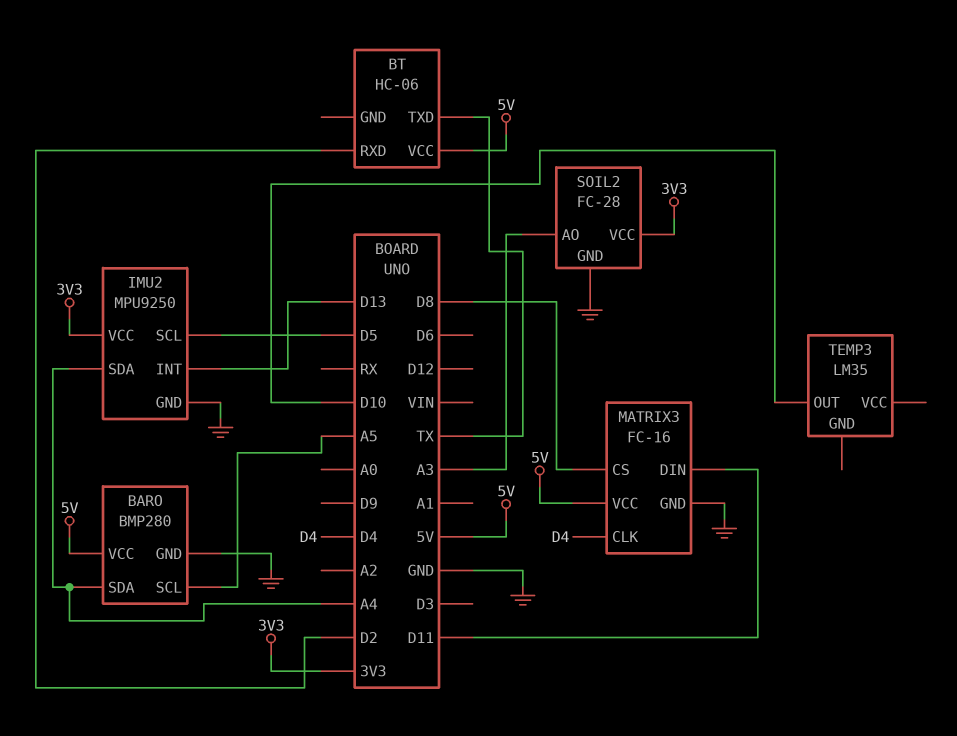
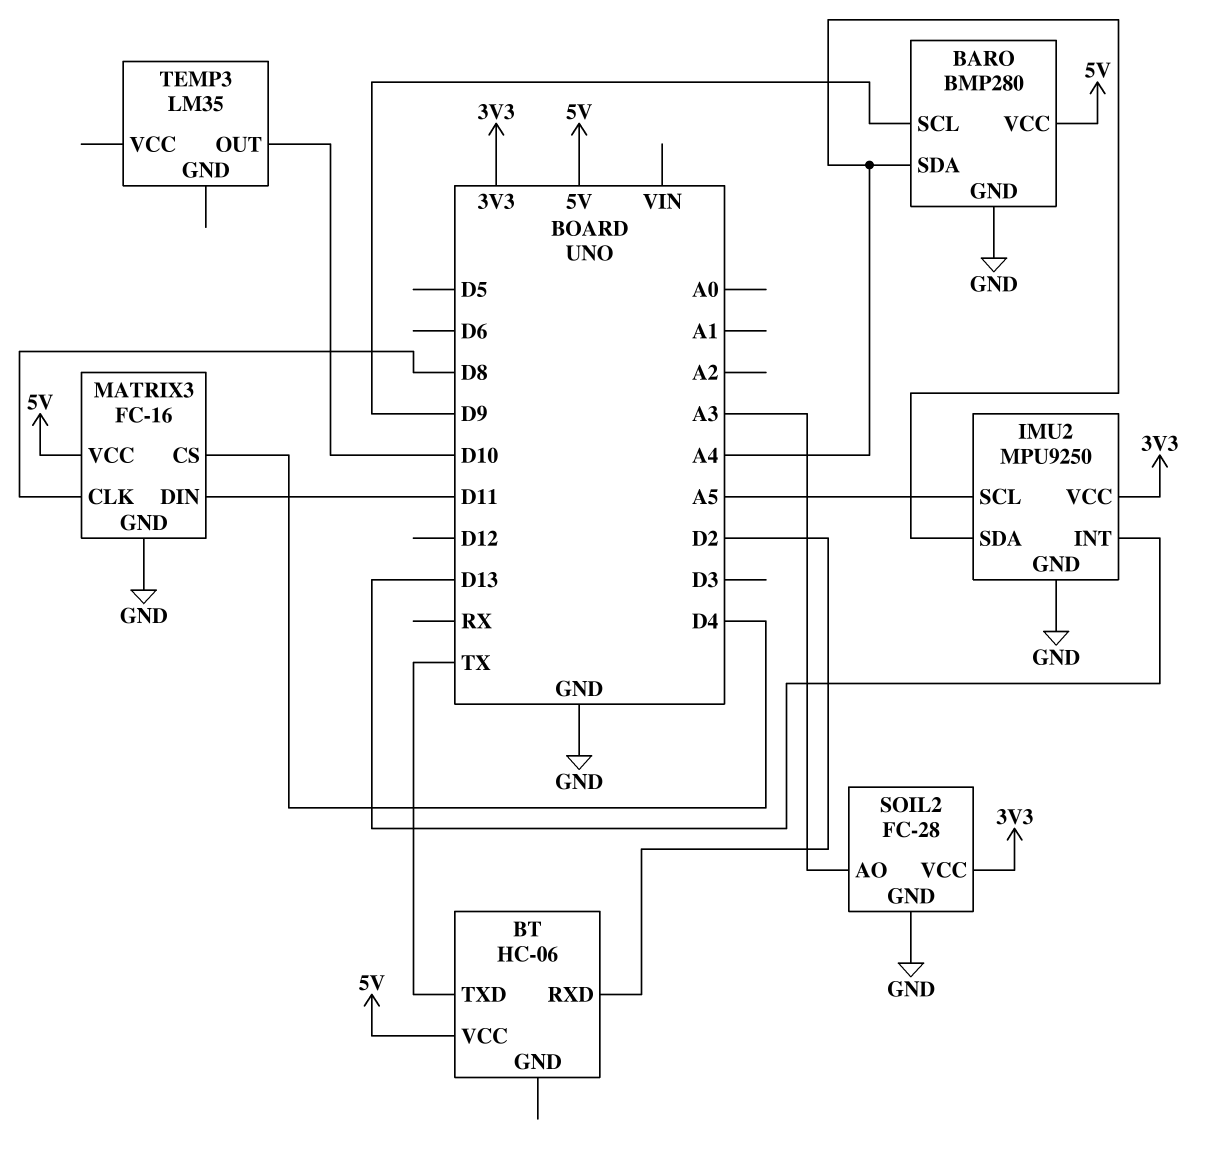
BARO pin SCL: A5 -> D9
IMU2 pin SCL: D5 -> A5
MATRIX3 pin CLK: D4 -> D8
MATRIX3 pin CS: D8 -> D4

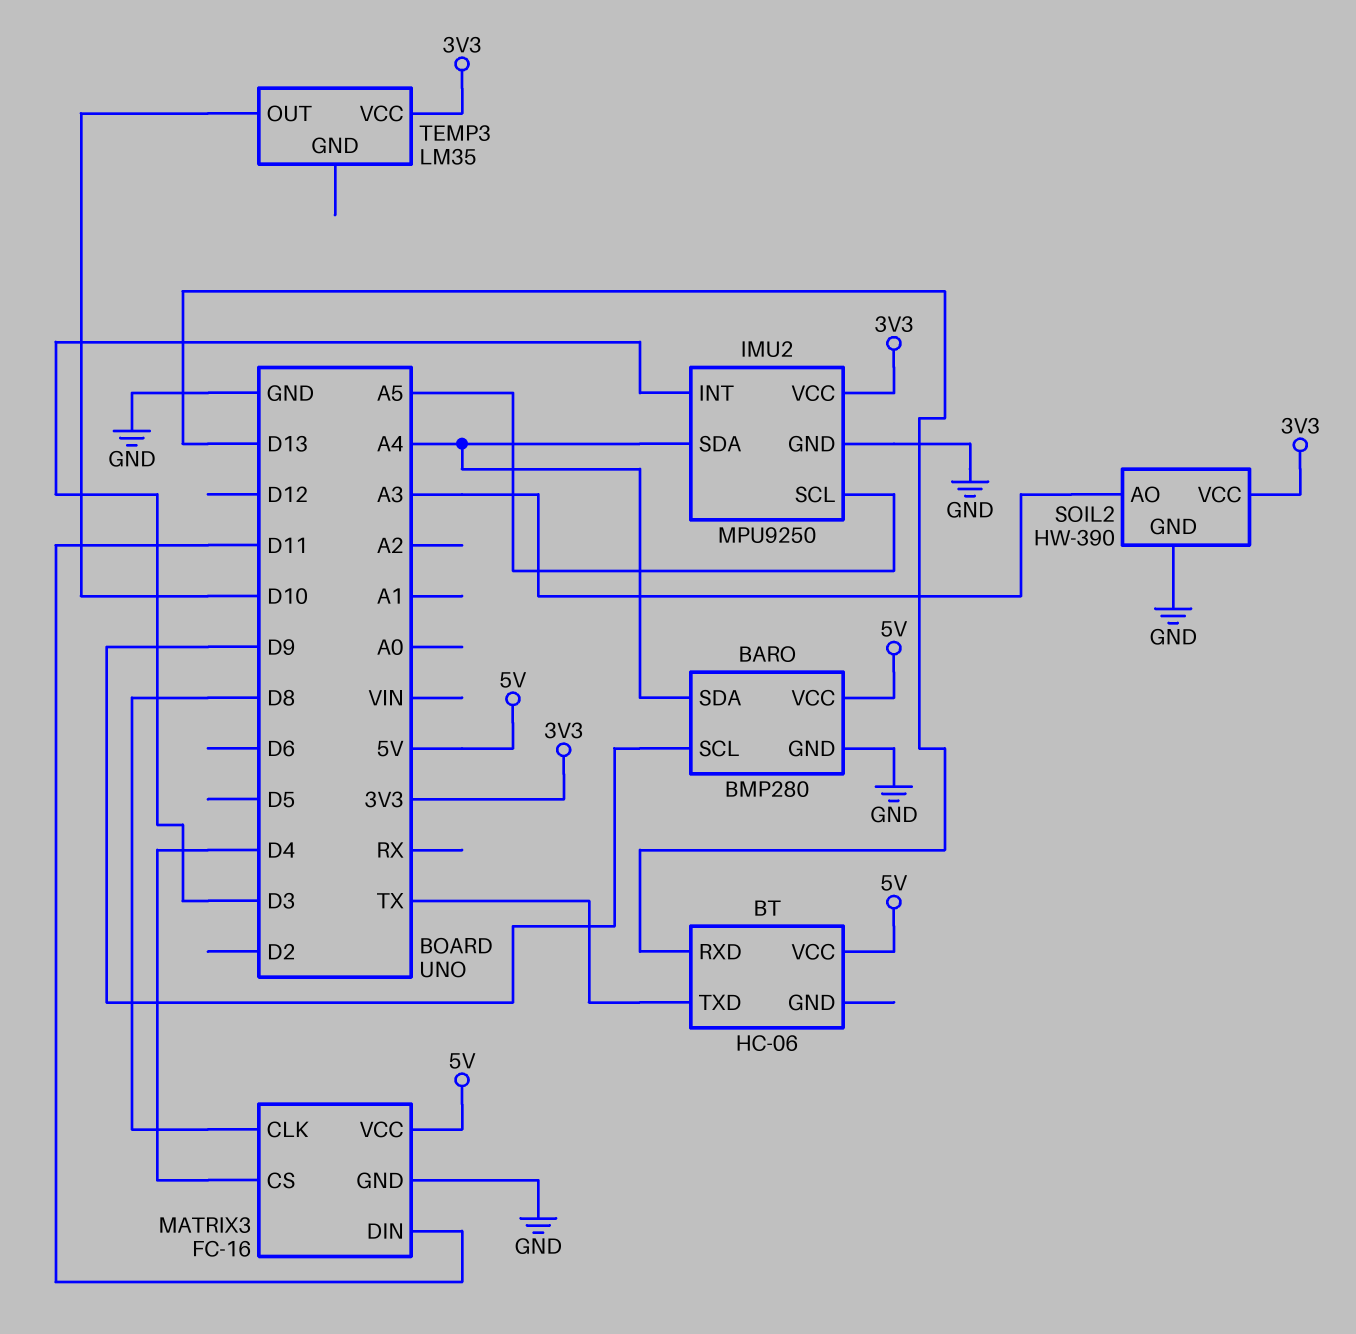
BT pin RXD: D2 -> D13
IMU2 pin INT: D13 -> D3
SOIL2: FC-28 -> HW-390
TEMP3 pin VCC: none -> 3V3

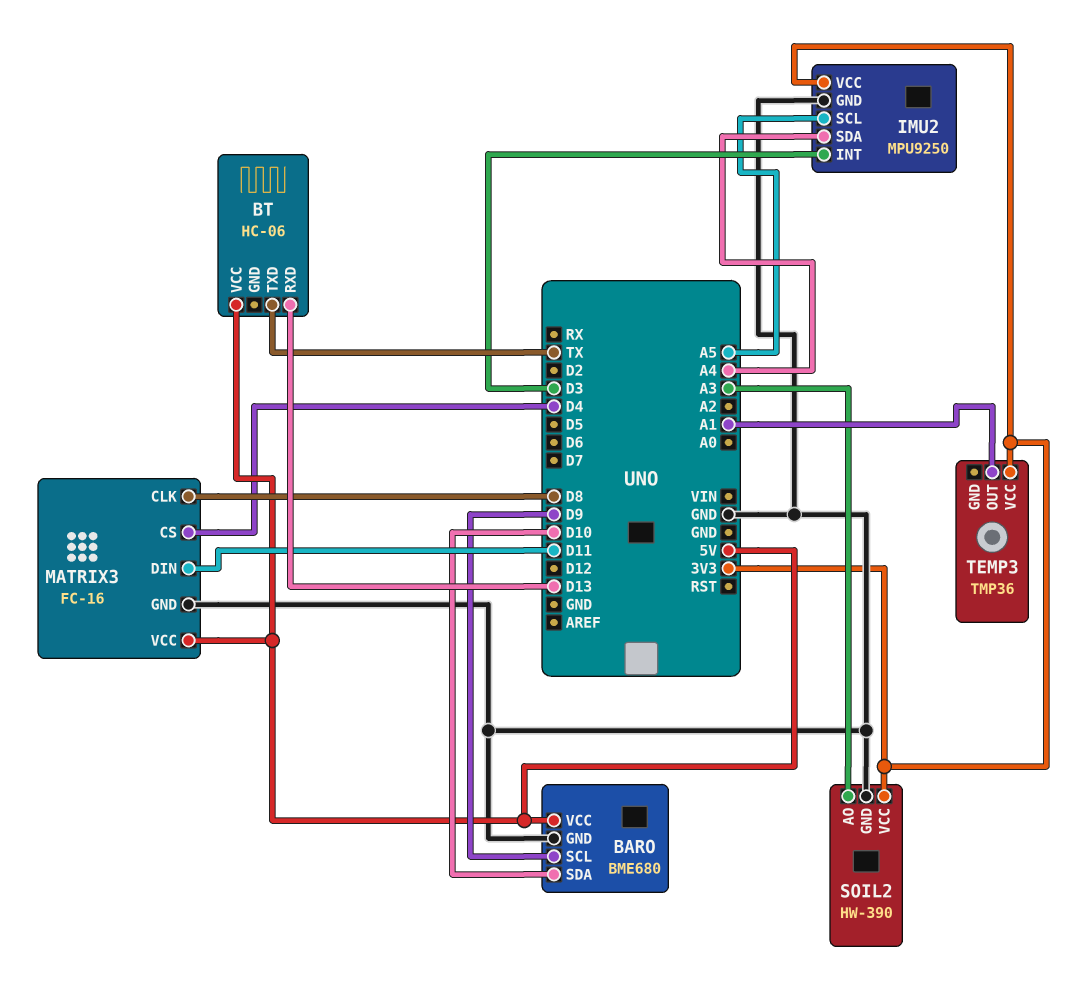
BARO: BMP280 -> BME680
BARO pin SDA: A4 -> D10
TEMP3: LM35 -> TMP36
TEMP3 pin OUT: D10 -> A1

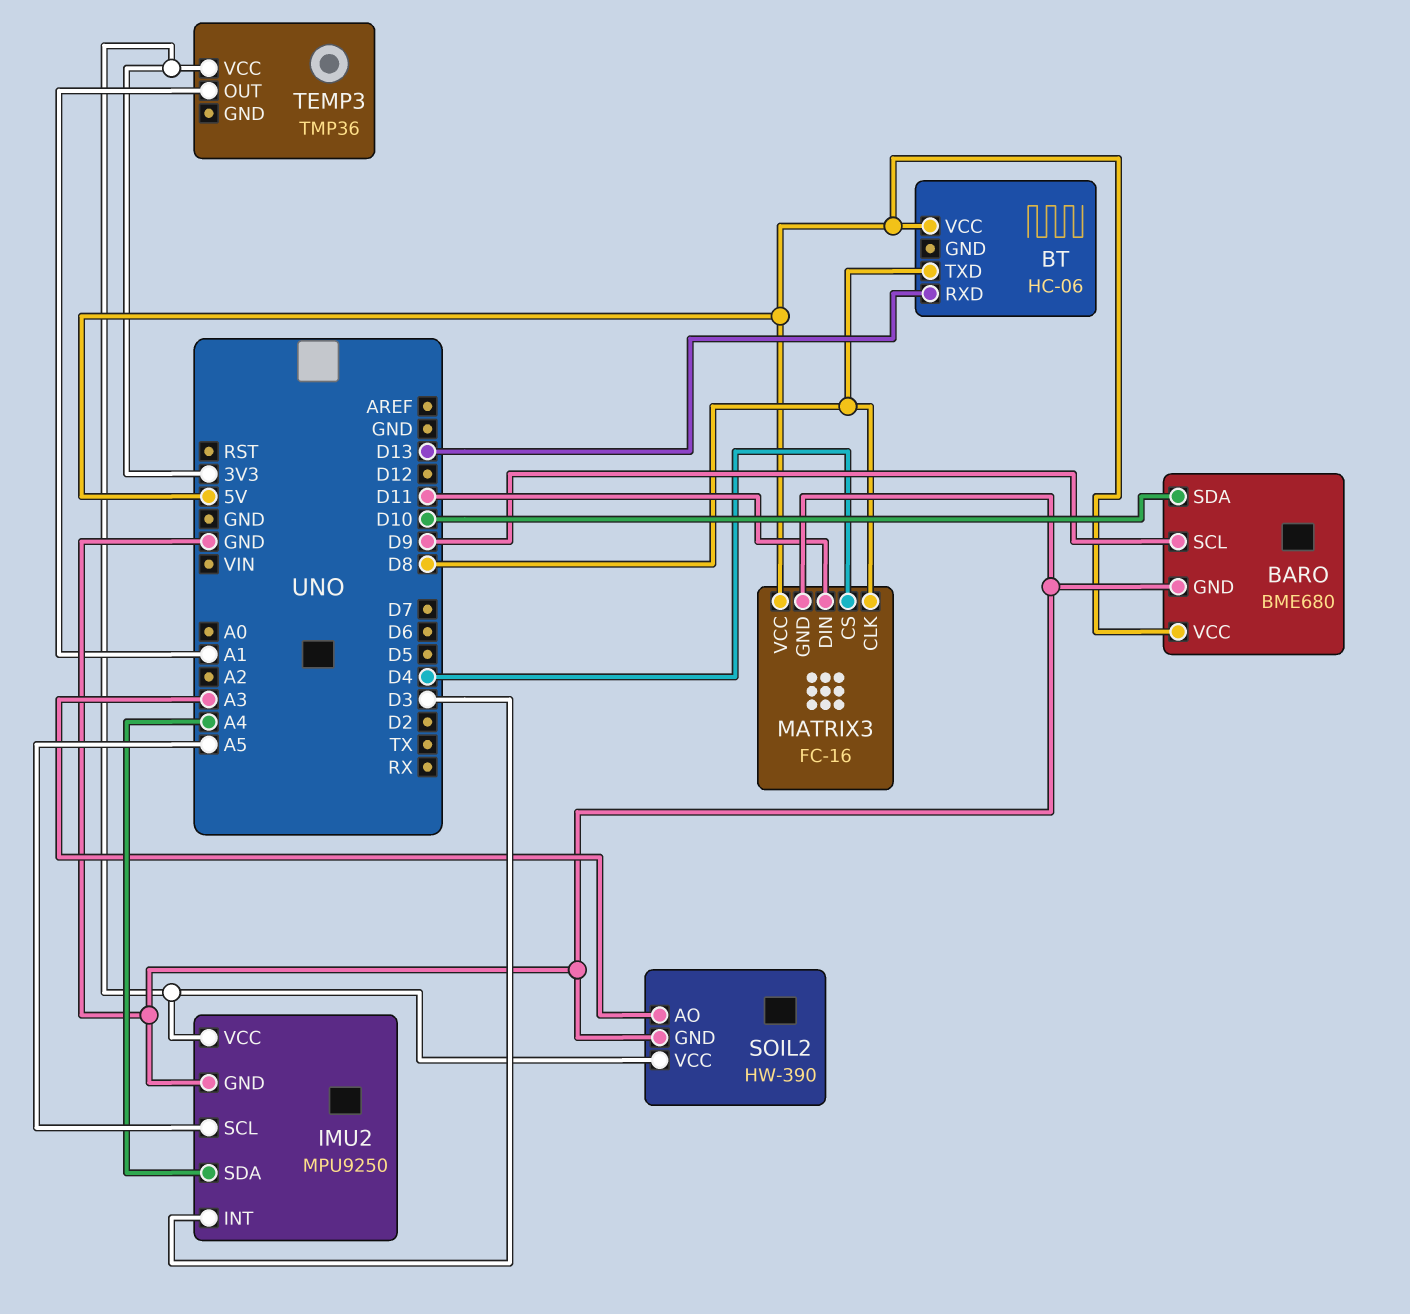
BT pin TXD: TX -> D8

